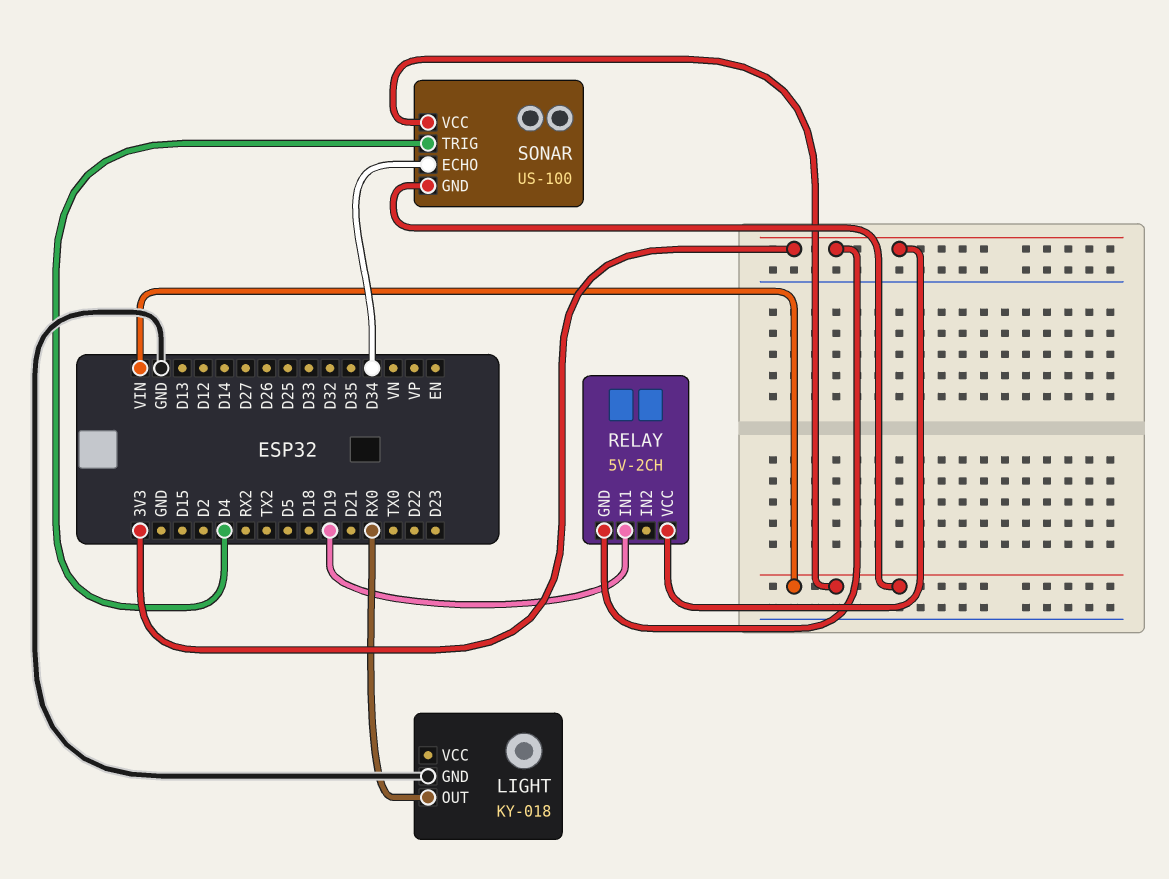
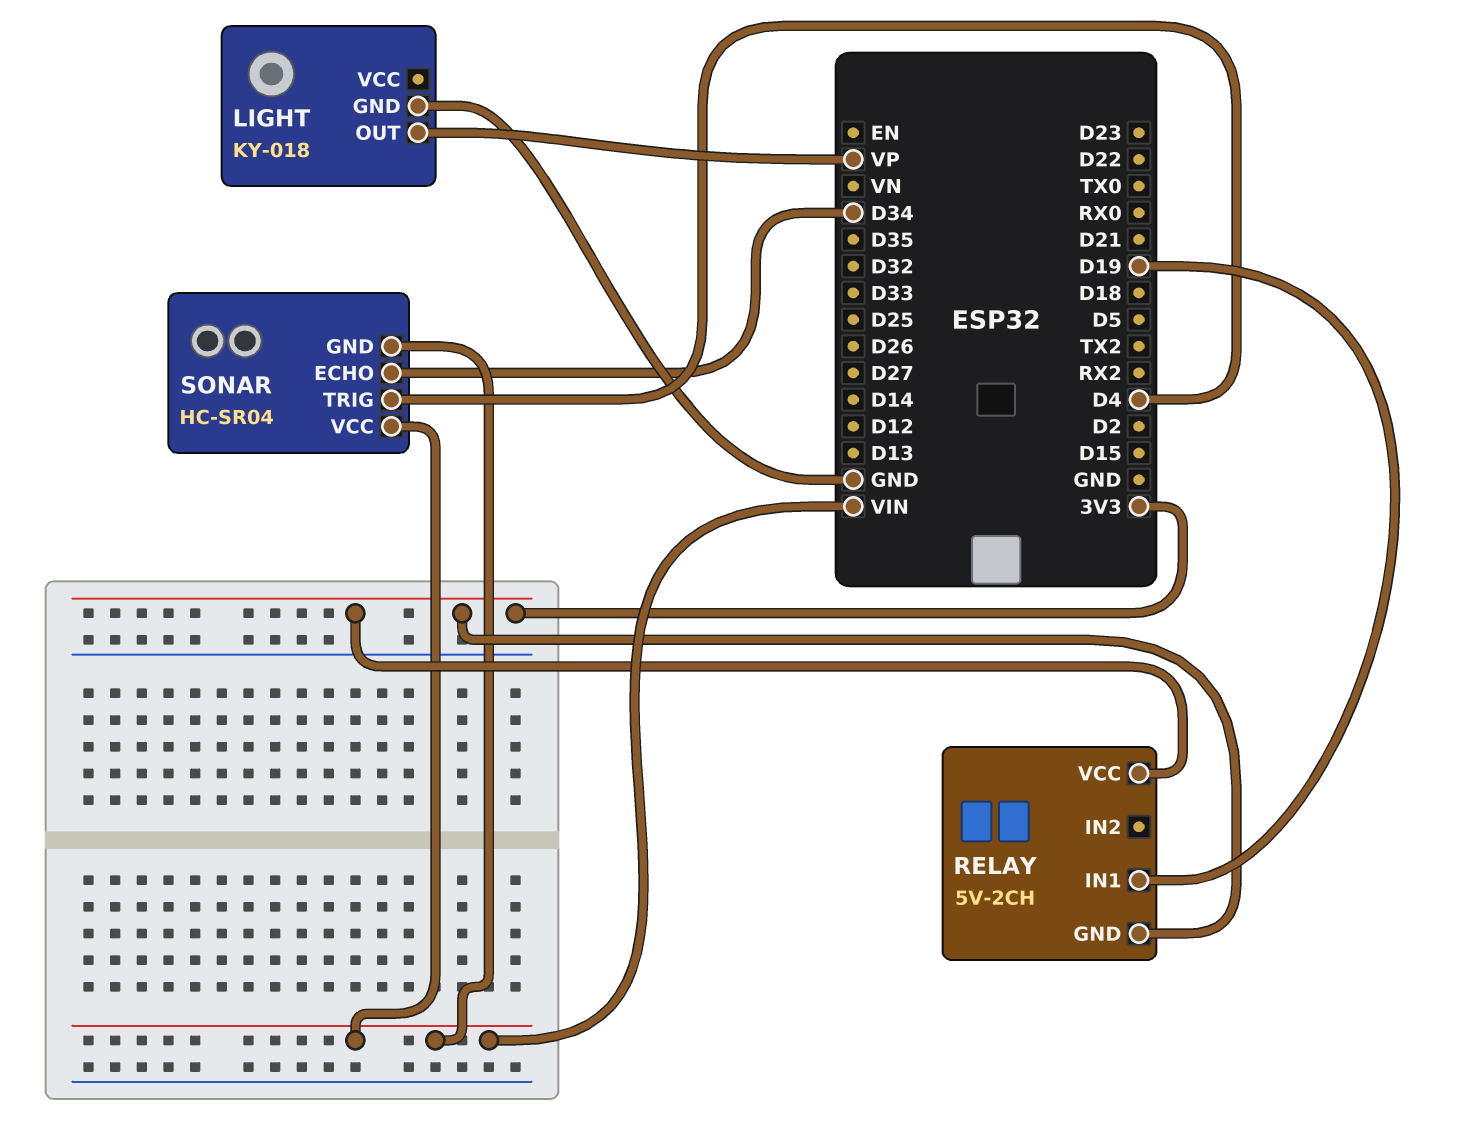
LIGHT pin OUT: RX0 -> VP
SONAR: US-100 -> HC-SR04

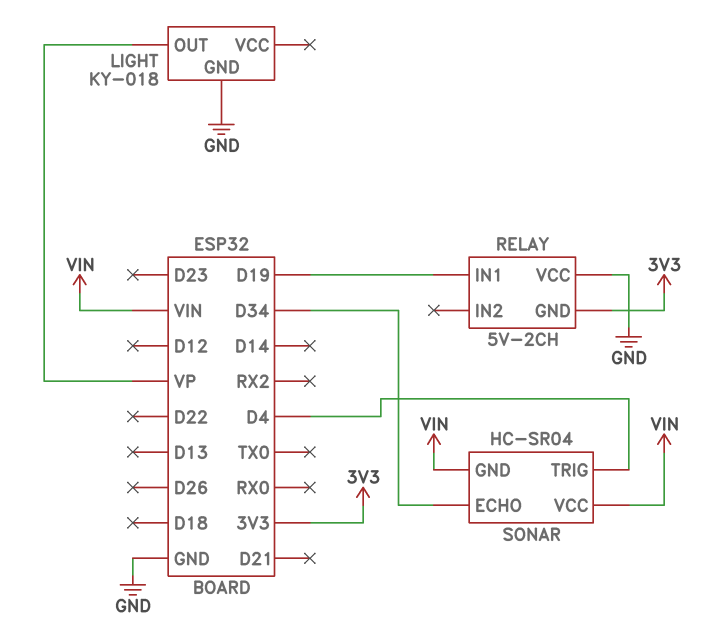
RELAY pin VCC: 3V3 -> GND

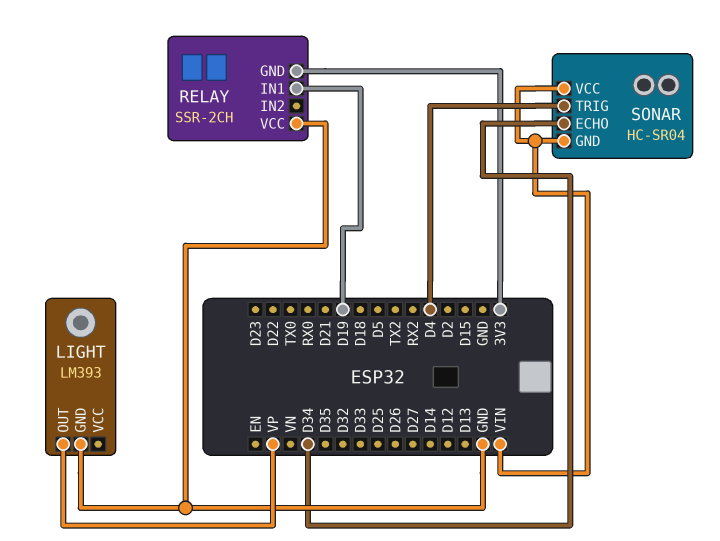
LIGHT: KY-018 -> LM393
RELAY: 5V-2CH -> SSR-2CH

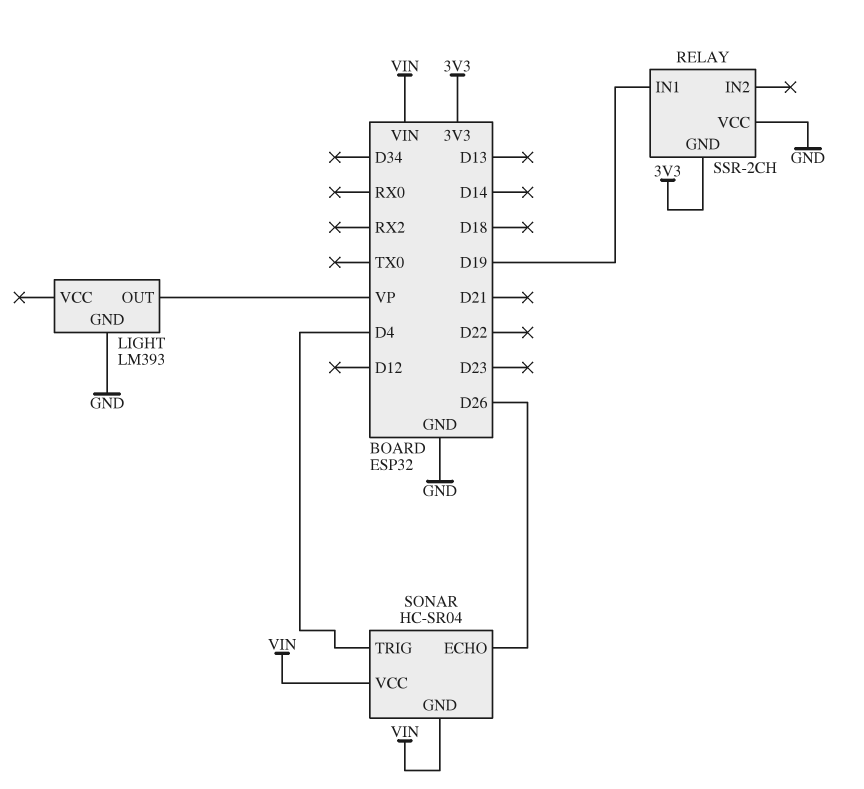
SONAR pin ECHO: D34 -> D26

